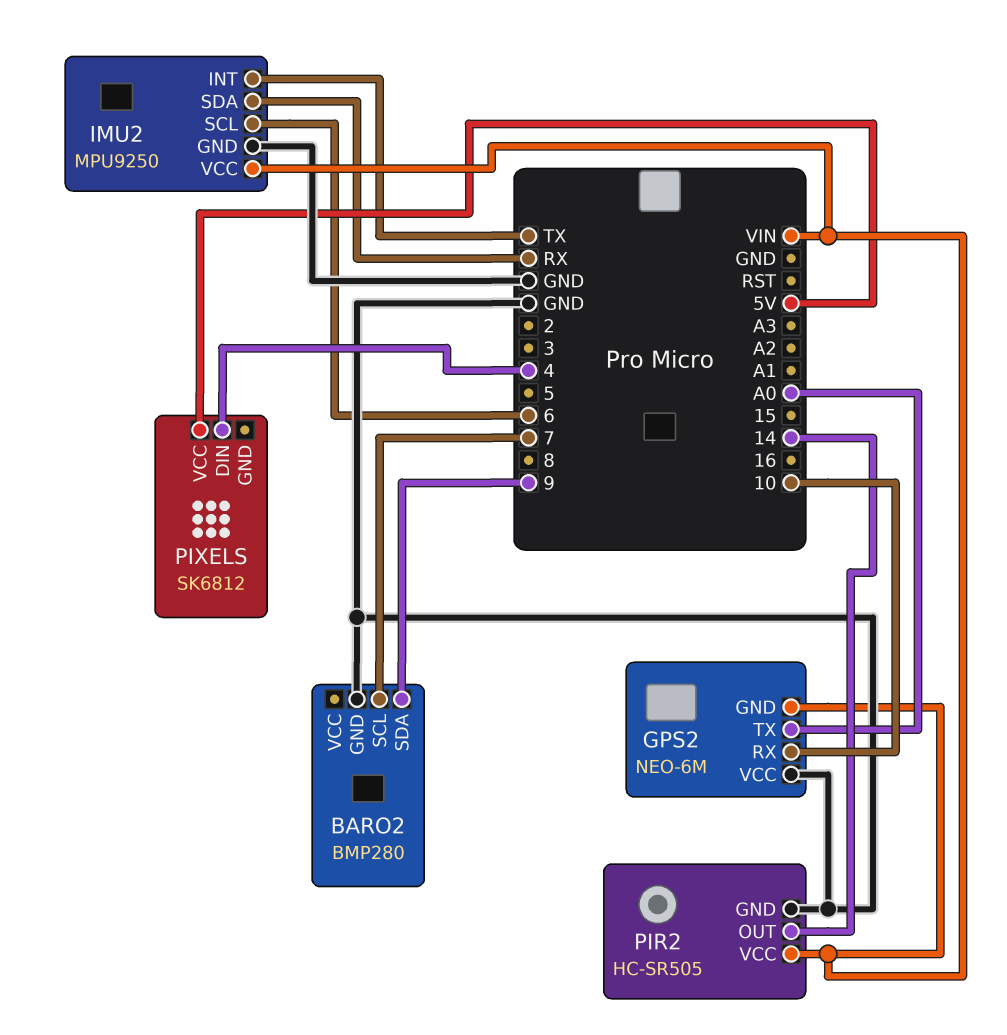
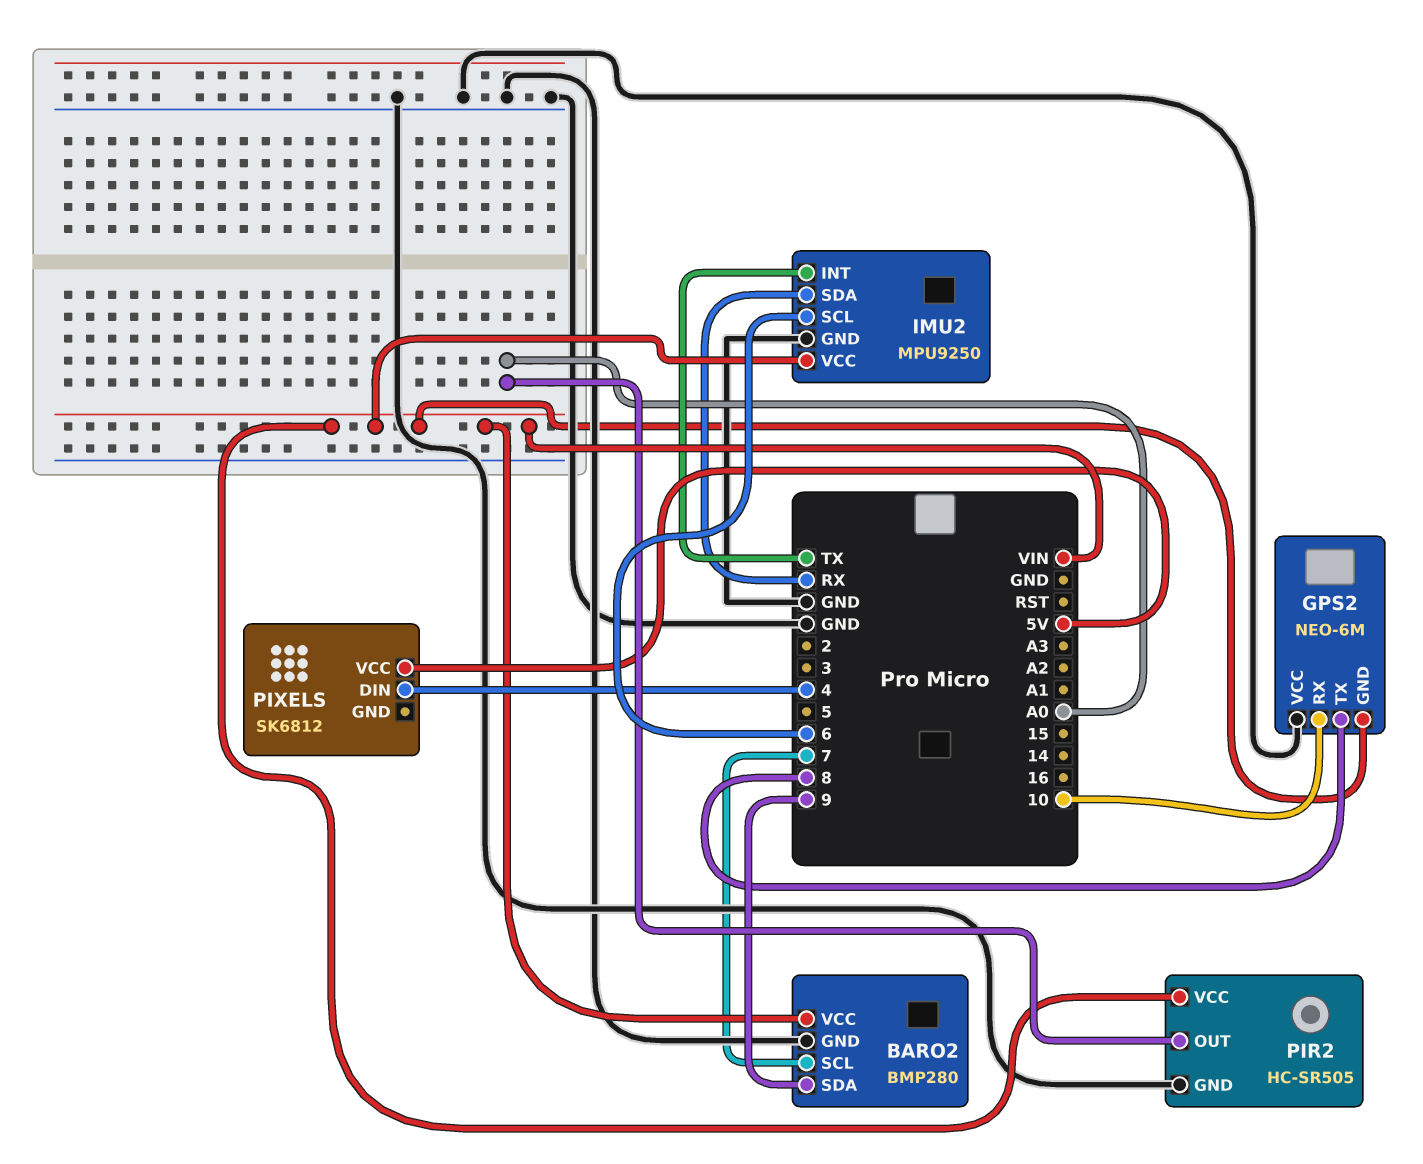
BARO2 pin VCC: none -> VIN
GPS2 pin TX: A0 -> 8
PIR2 pin OUT: 14 -> A0

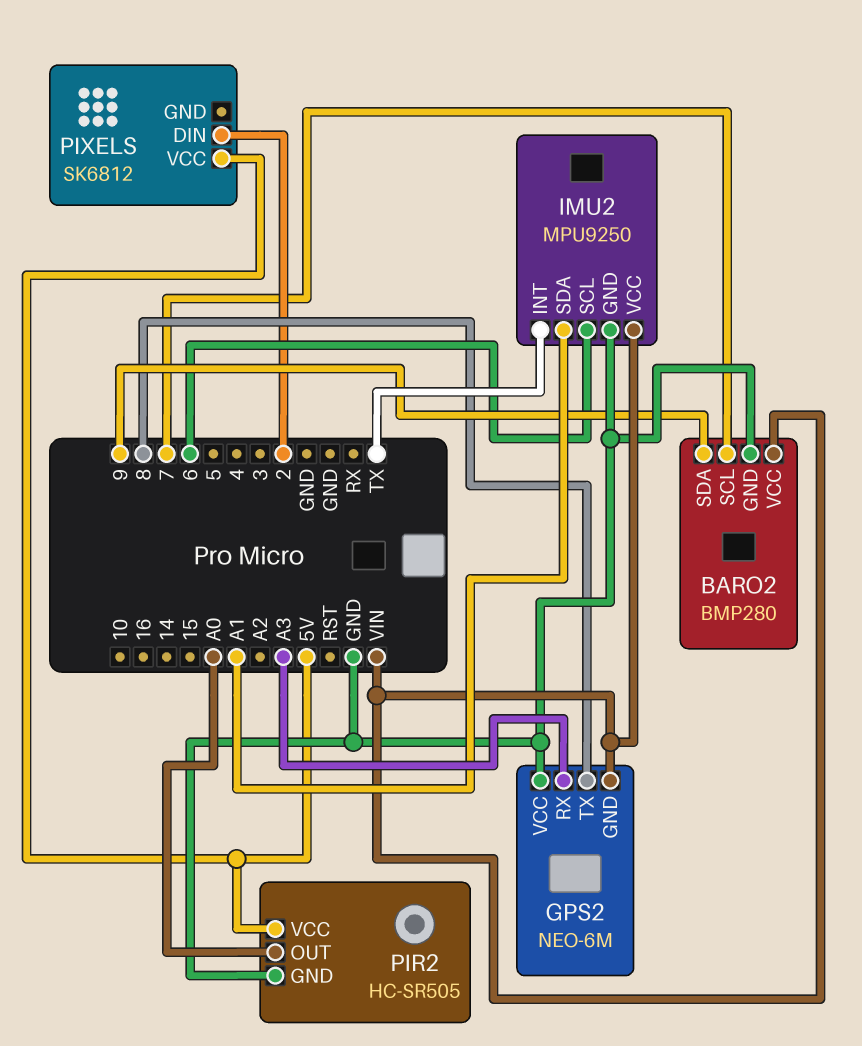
GPS2 pin RX: 10 -> A3
IMU2 pin SDA: RX -> A1
PIR2 pin VCC: VIN -> 5V
PIXELS pin DIN: 4 -> 2

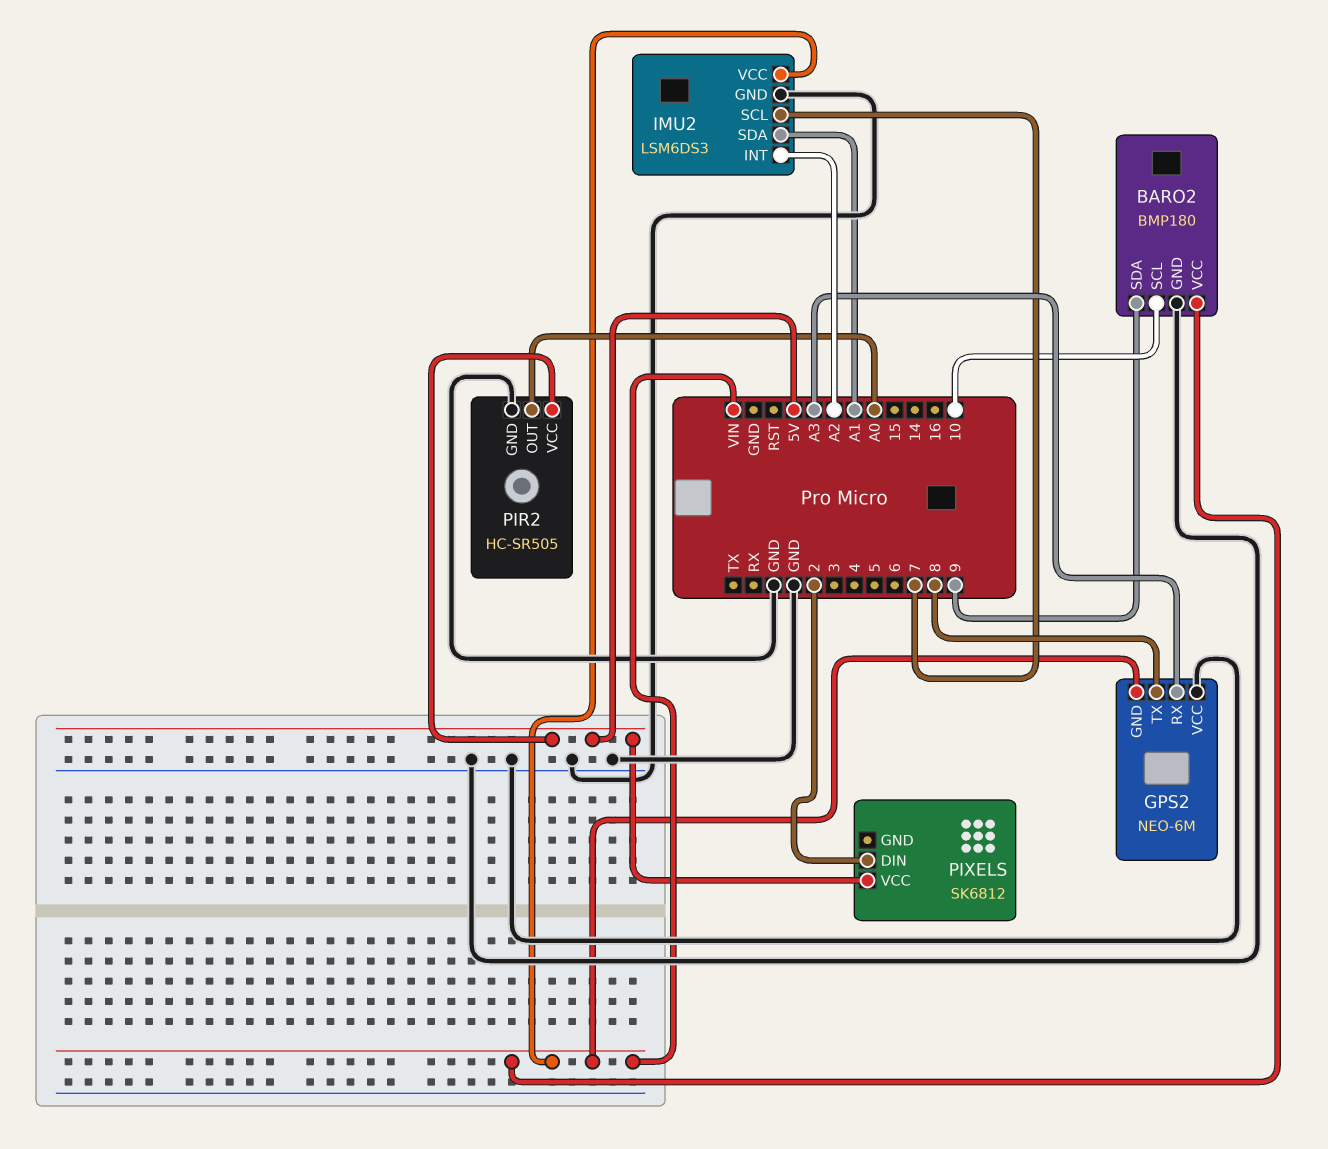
BARO2: BMP280 -> BMP180
BARO2 pin SCL: 7 -> 10
IMU2: MPU9250 -> LSM6DS3
IMU2 pin INT: TX -> A2
IMU2 pin SCL: 6 -> 7

